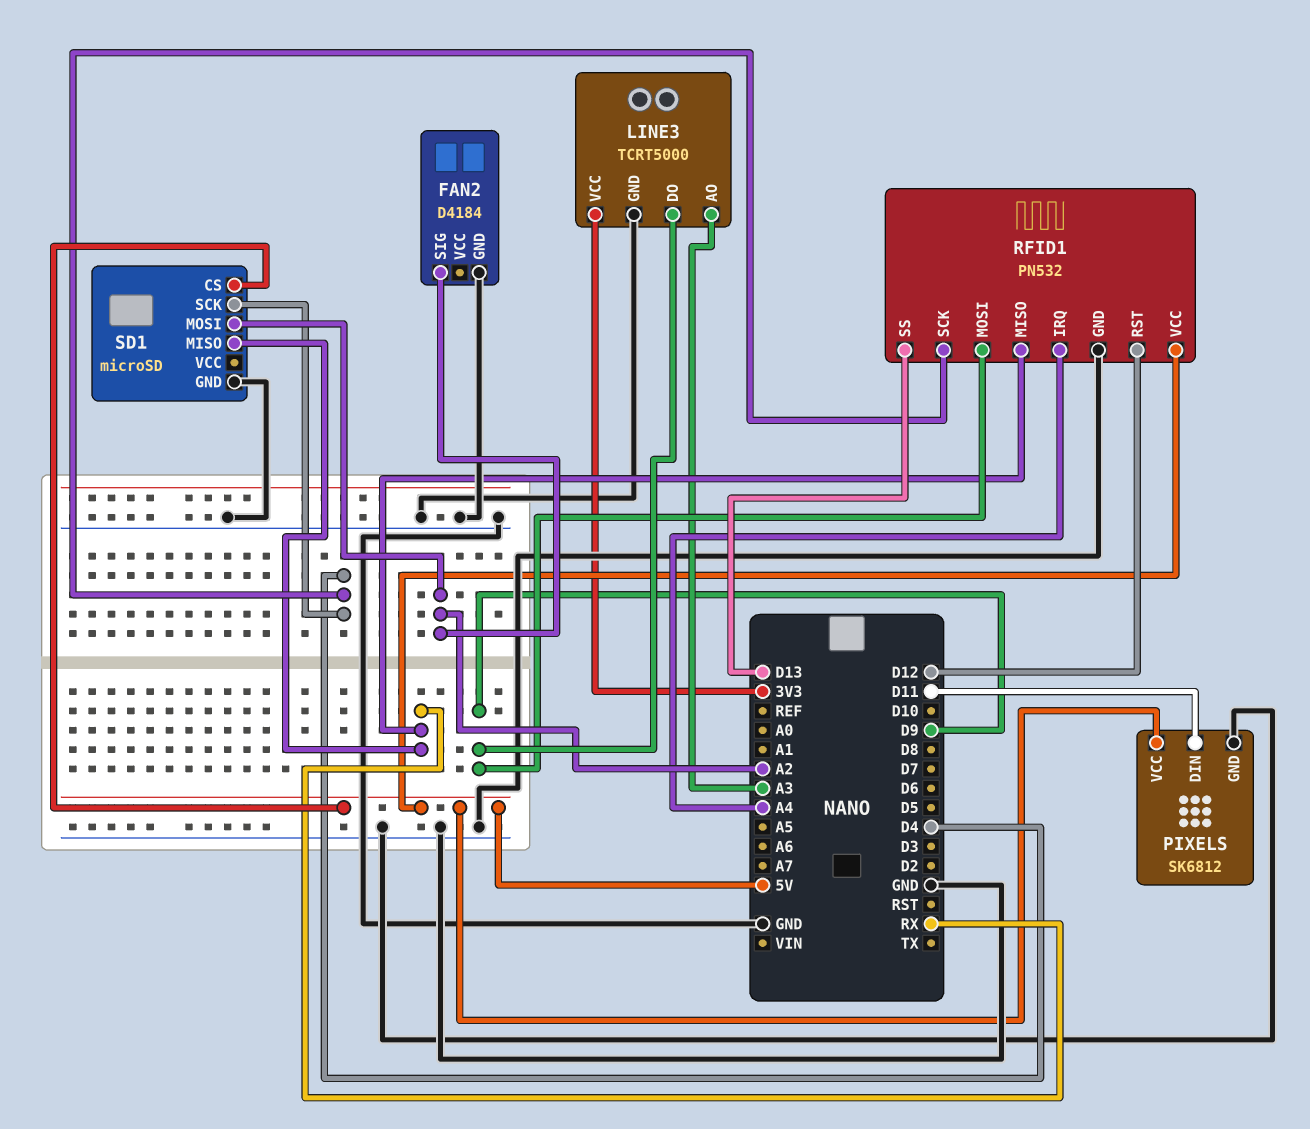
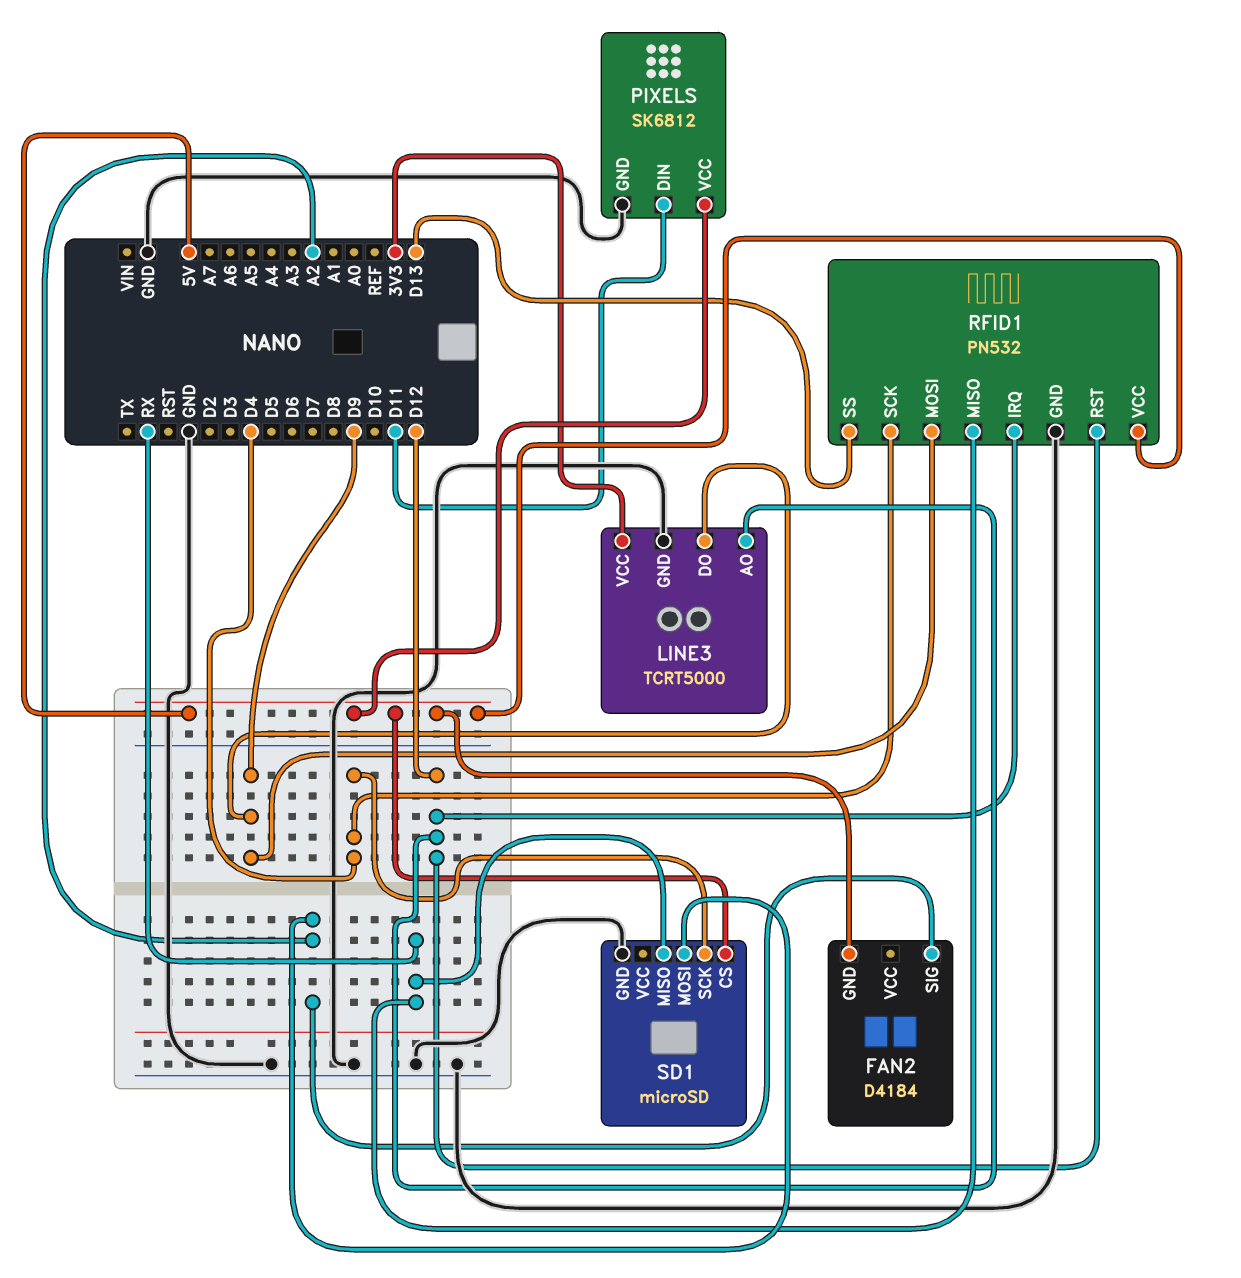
FAN2 pin GND: GND -> 5V
LINE3 pin AO: A3 -> D12
RFID1 pin IRQ: A4 -> D12

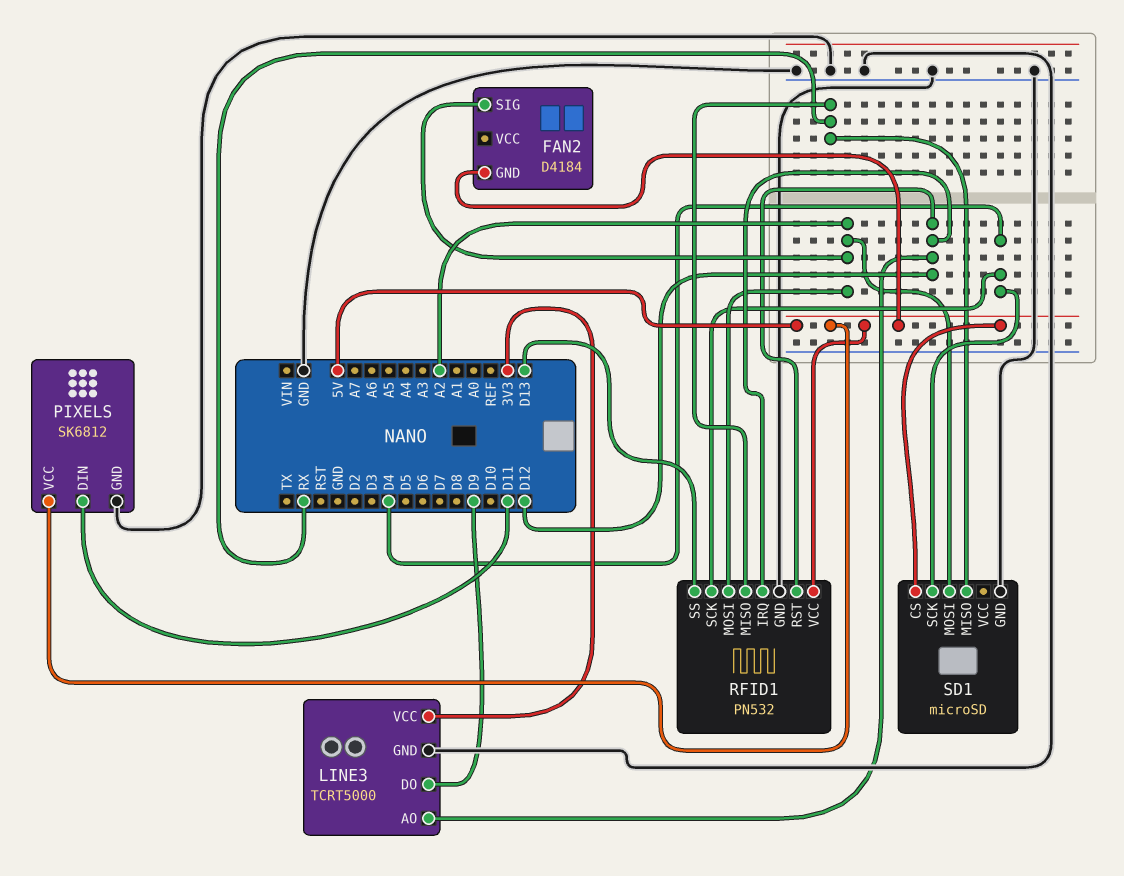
RFID1 pin MOSI: D9 -> A2

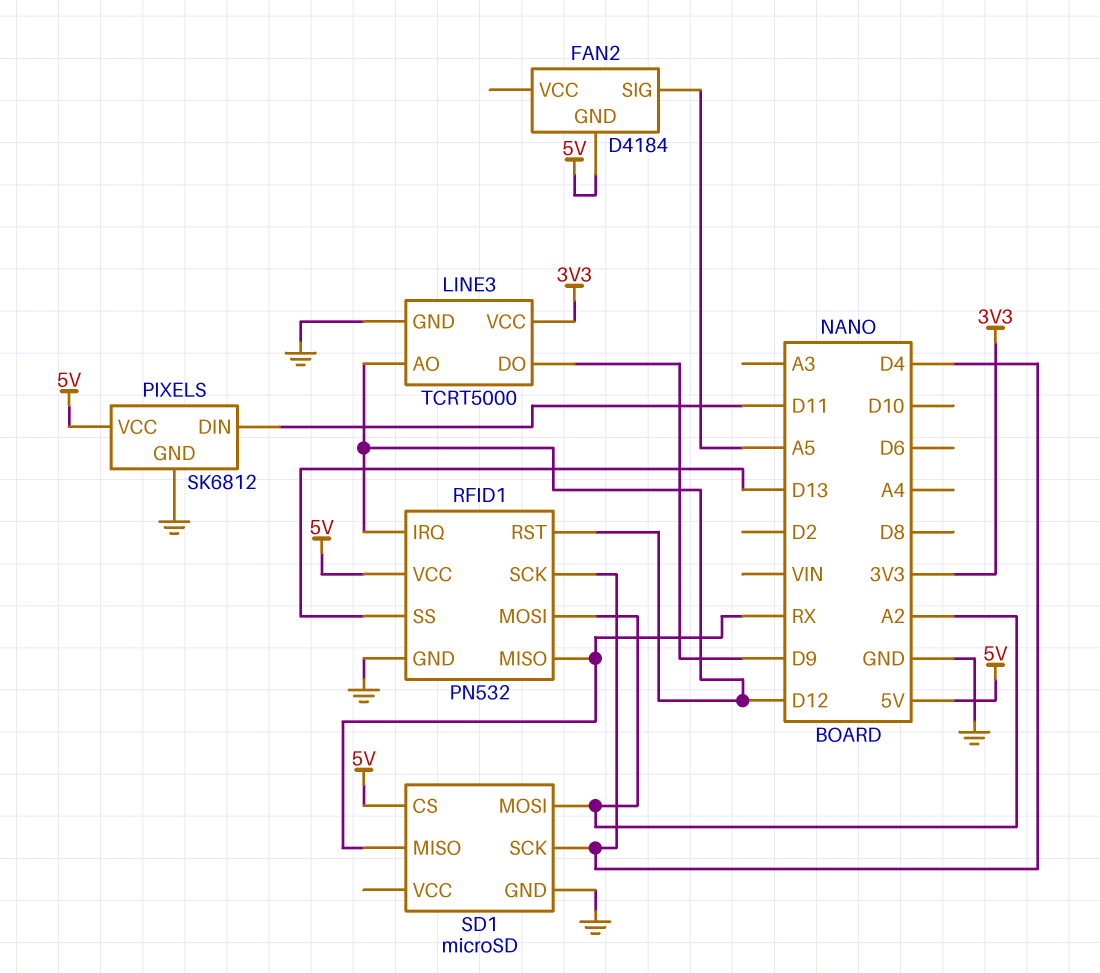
FAN2 pin SIG: A2 -> A5

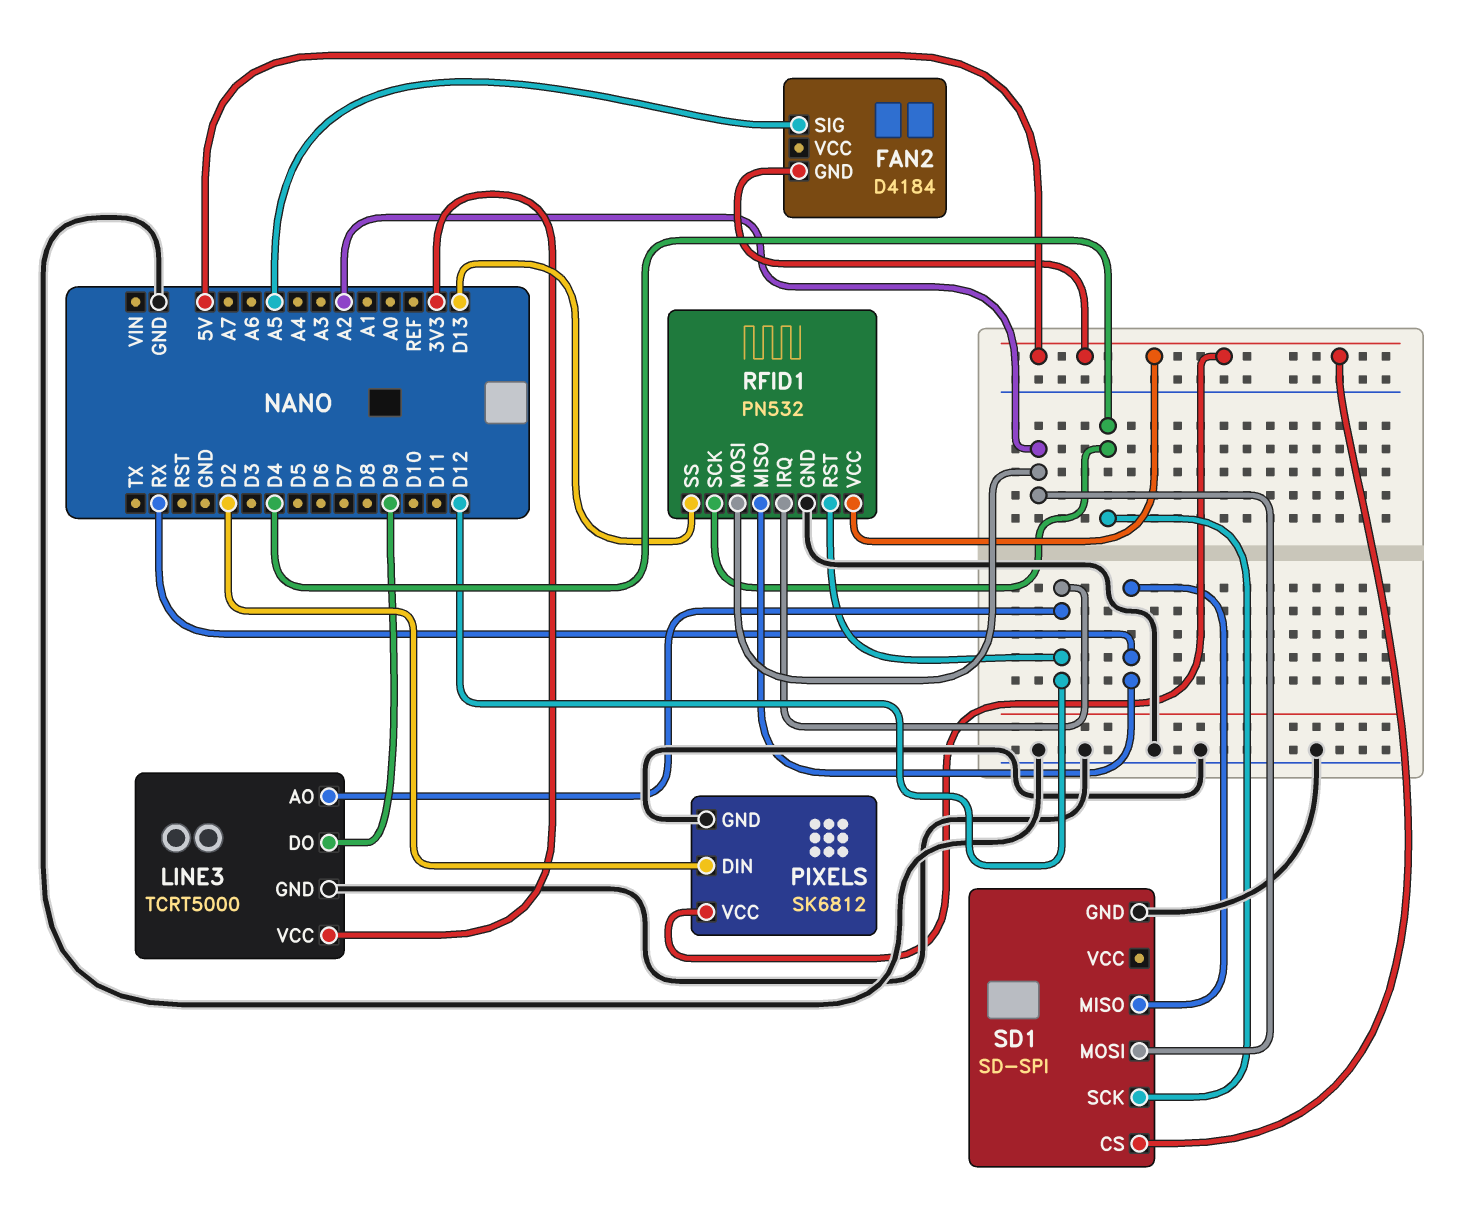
PIXELS pin DIN: D11 -> D2
SD1: microSD -> SD-SPI

